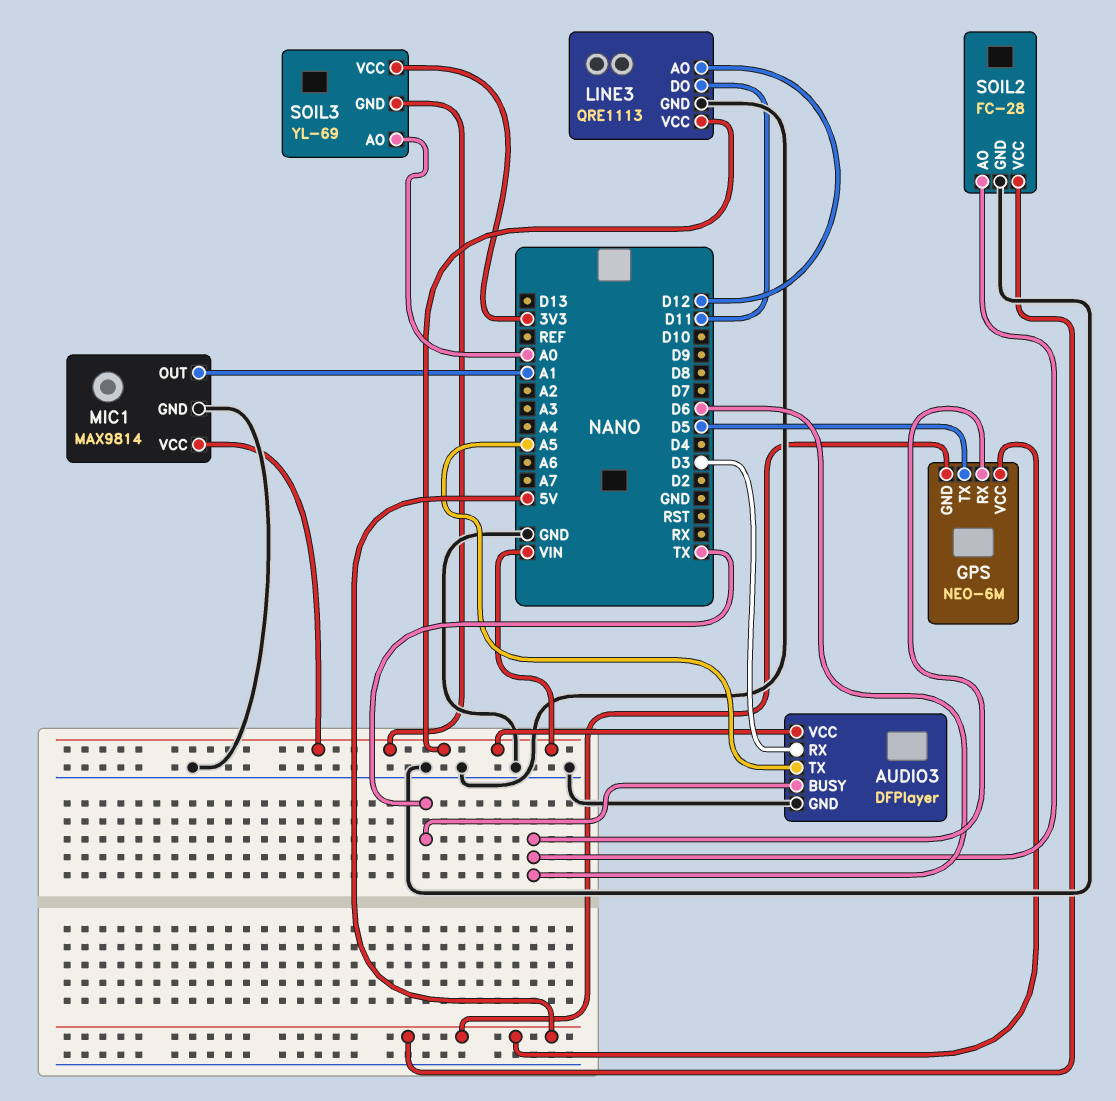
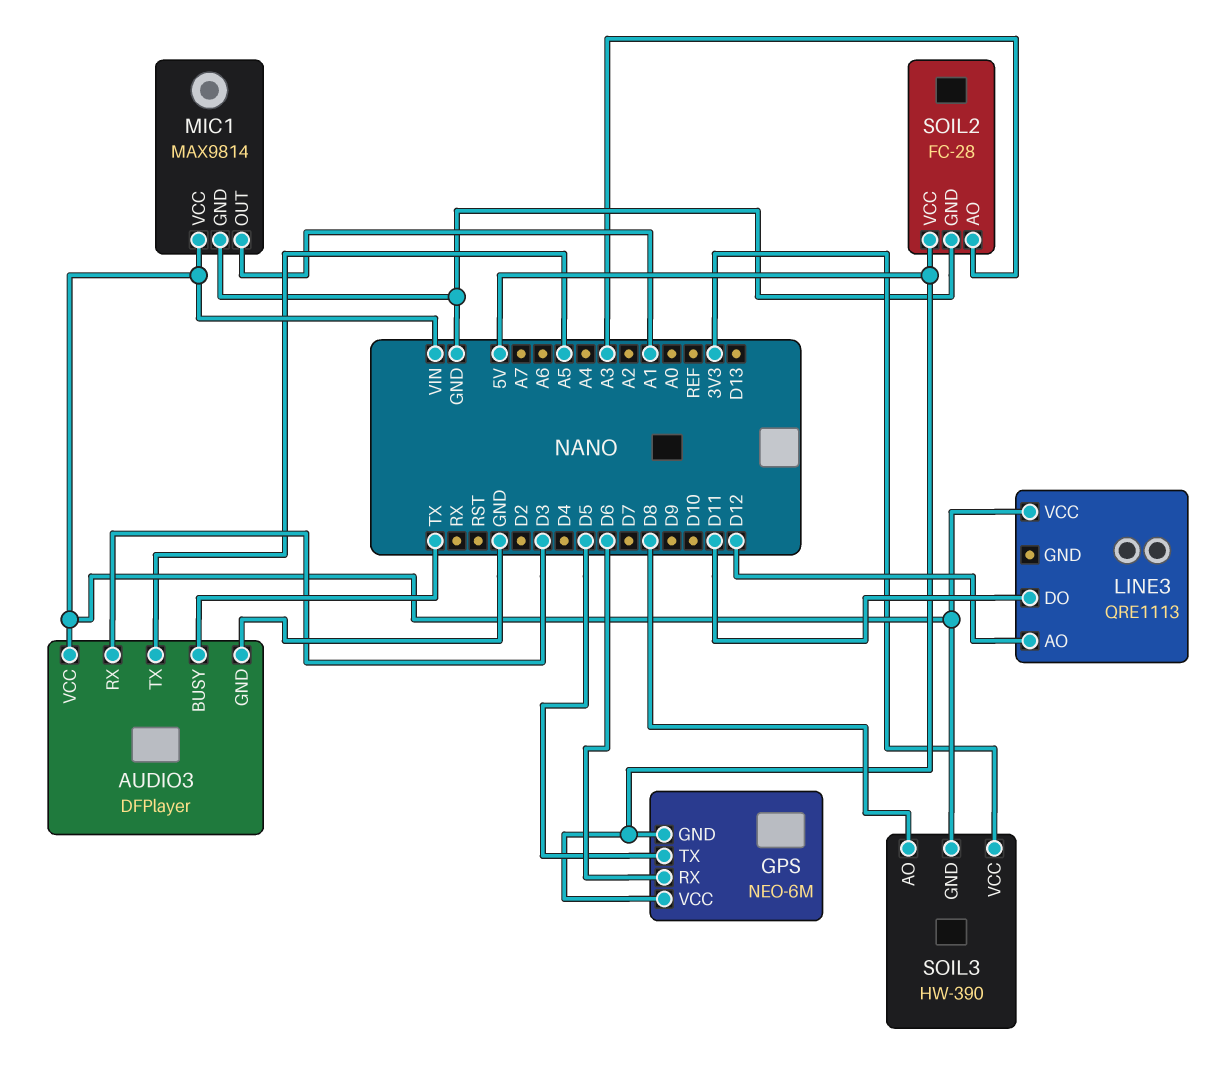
LINE3 pin GND: GND -> none
SOIL2 pin AO: D6 -> A3
SOIL3: YL-69 -> HW-390
SOIL3 pin AO: A0 -> D8

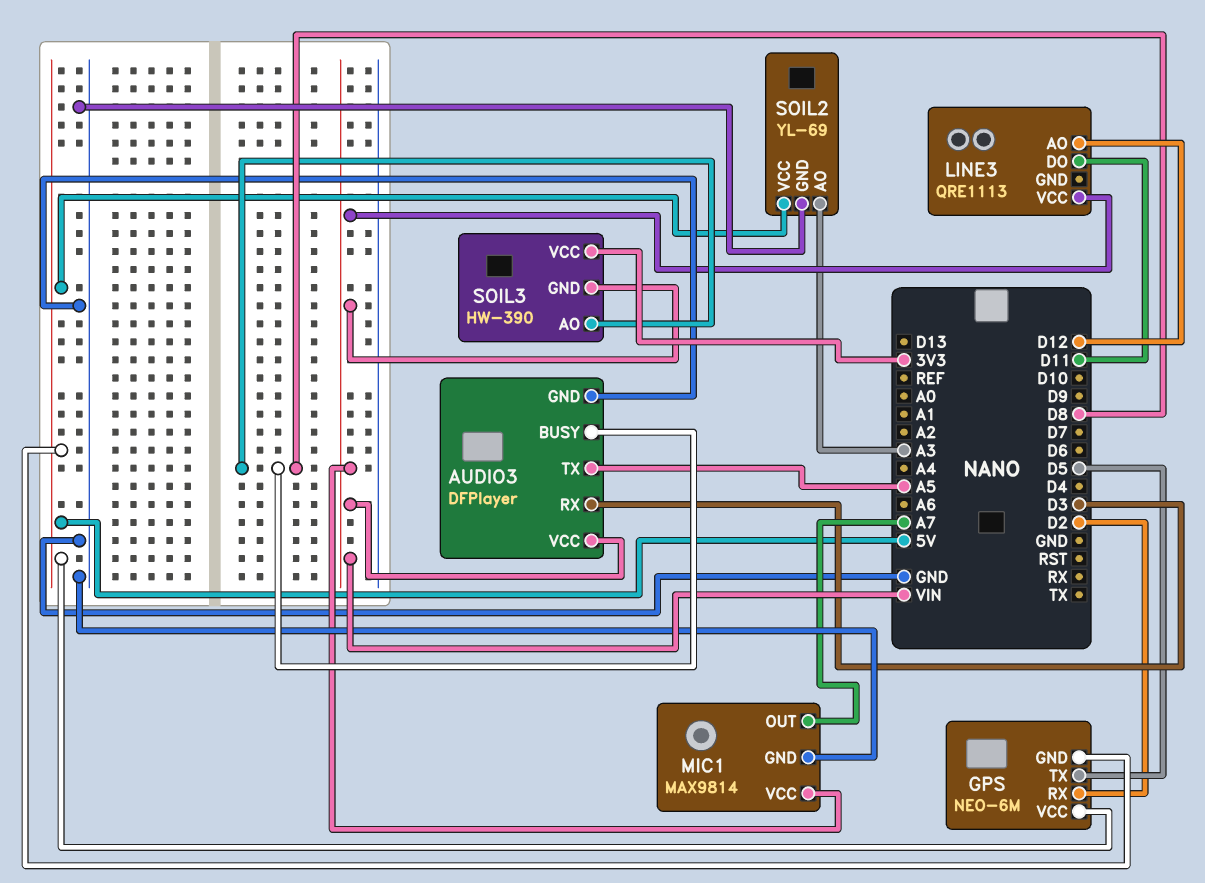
AUDIO3 pin BUSY: TX -> D8
GPS pin RX: D6 -> D2
MIC1 pin OUT: A1 -> A7
SOIL2: FC-28 -> YL-69

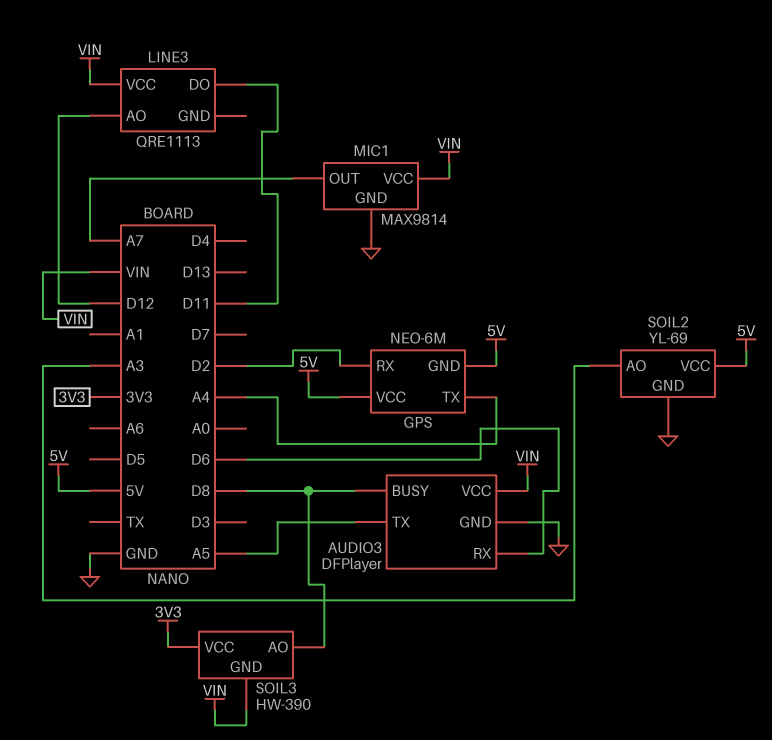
AUDIO3 pin RX: D3 -> D6
GPS pin TX: D5 -> A4

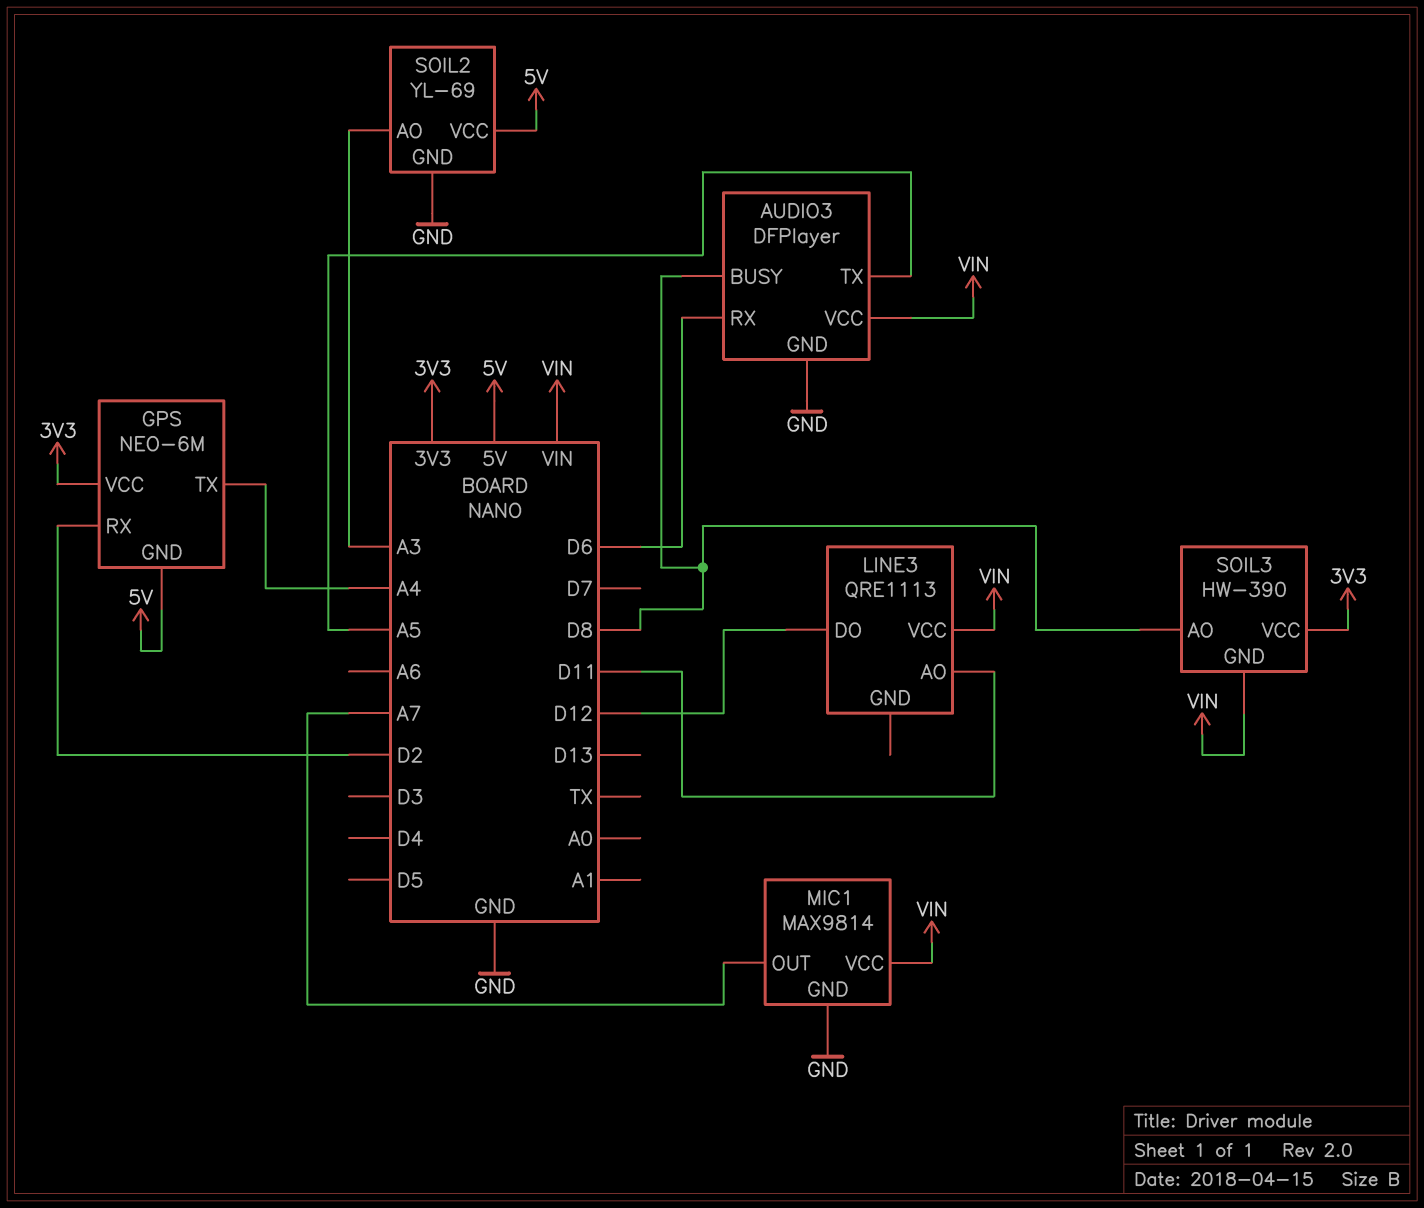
GPS pin VCC: 5V -> 3V3
LINE3 pin AO: D12 -> D11
LINE3 pin DO: D11 -> D12

